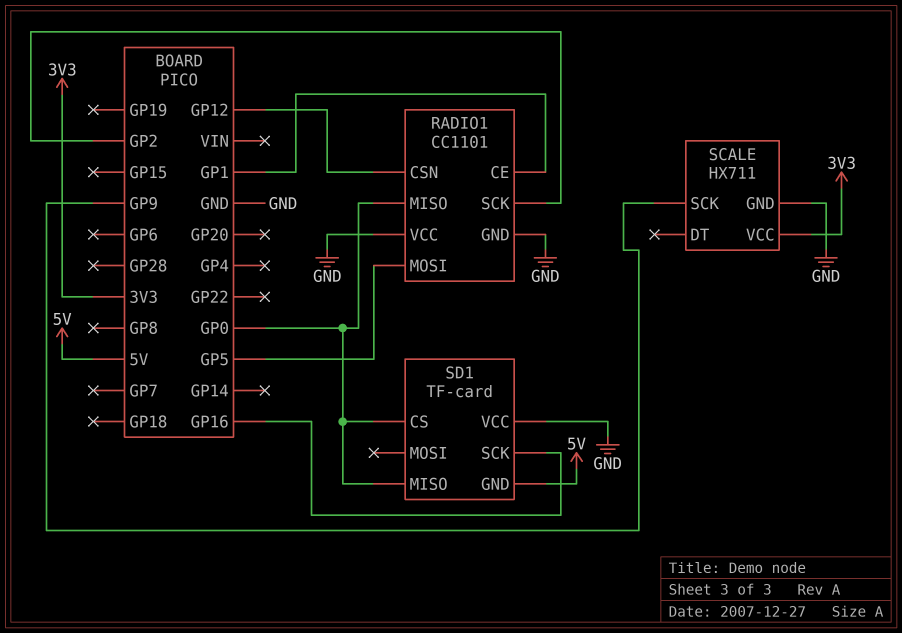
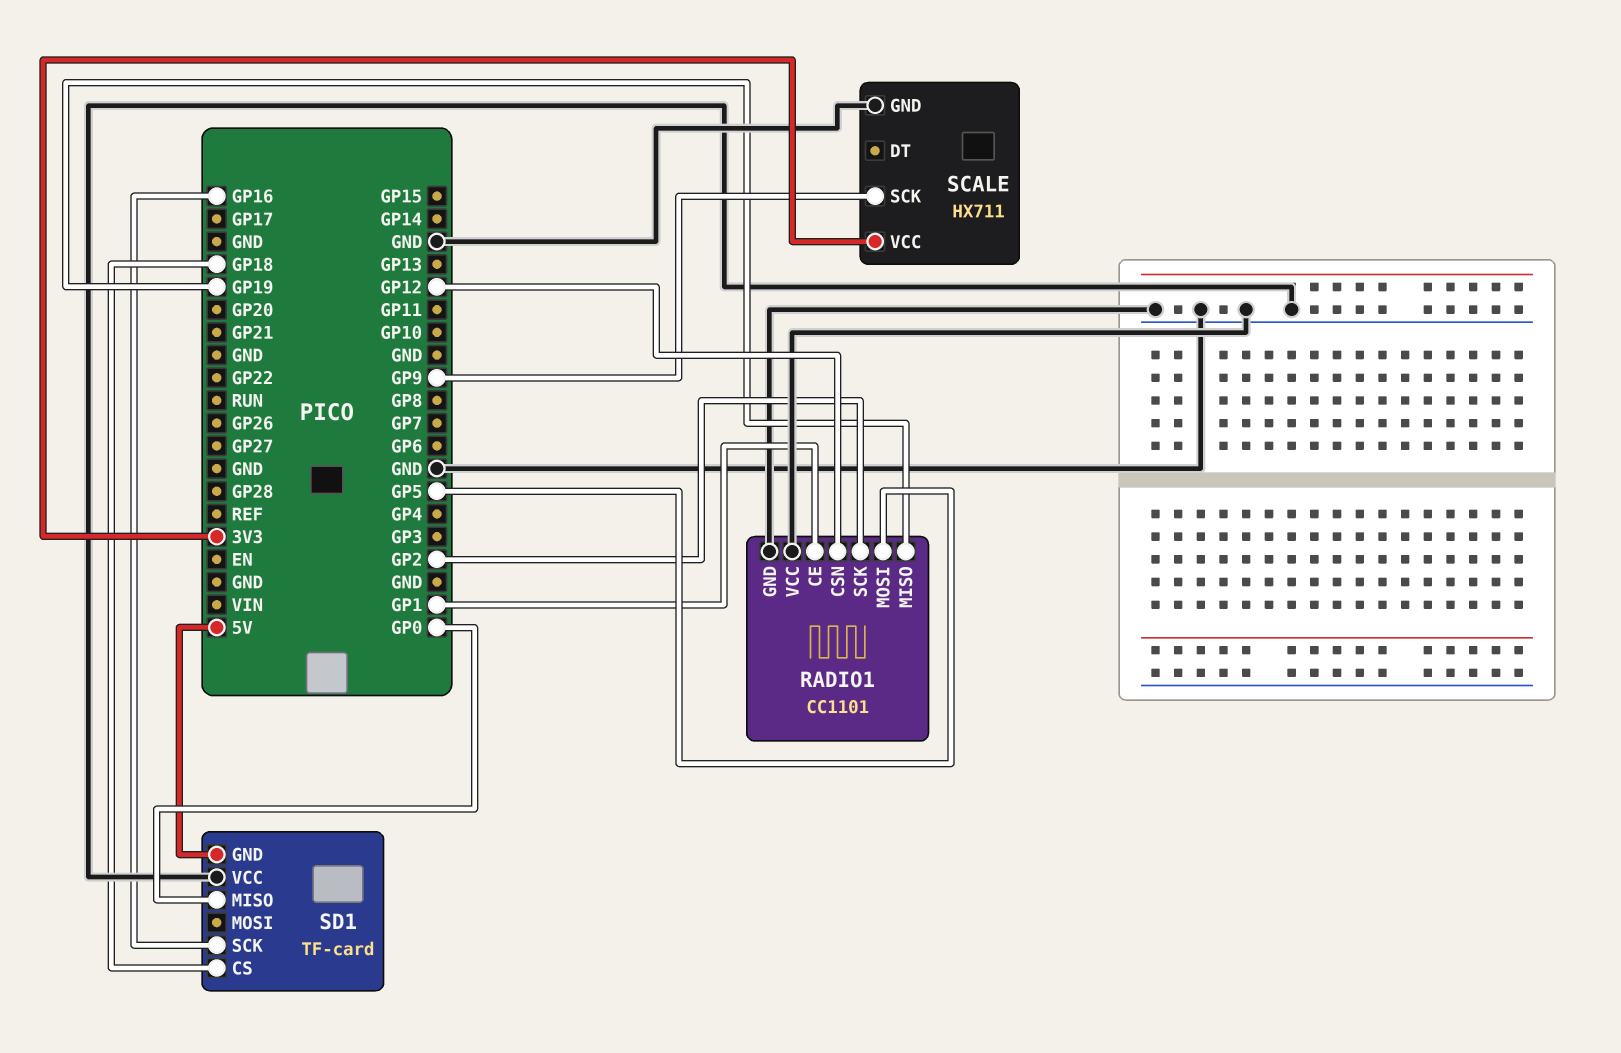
RADIO1 pin MISO: GP0 -> GP19
SD1 pin CS: GP0 -> GP18

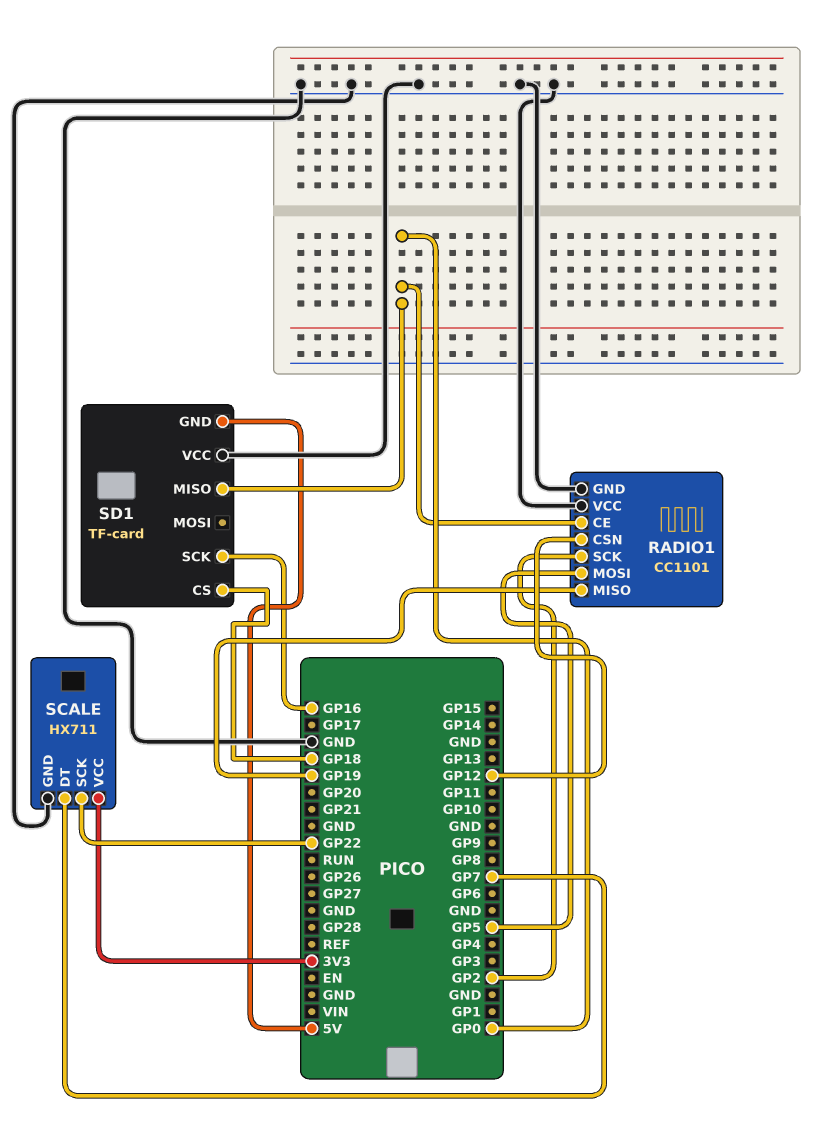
RADIO1 pin CE: GP1 -> GP0
SCALE pin DT: none -> GP7
SCALE pin SCK: GP9 -> GP22

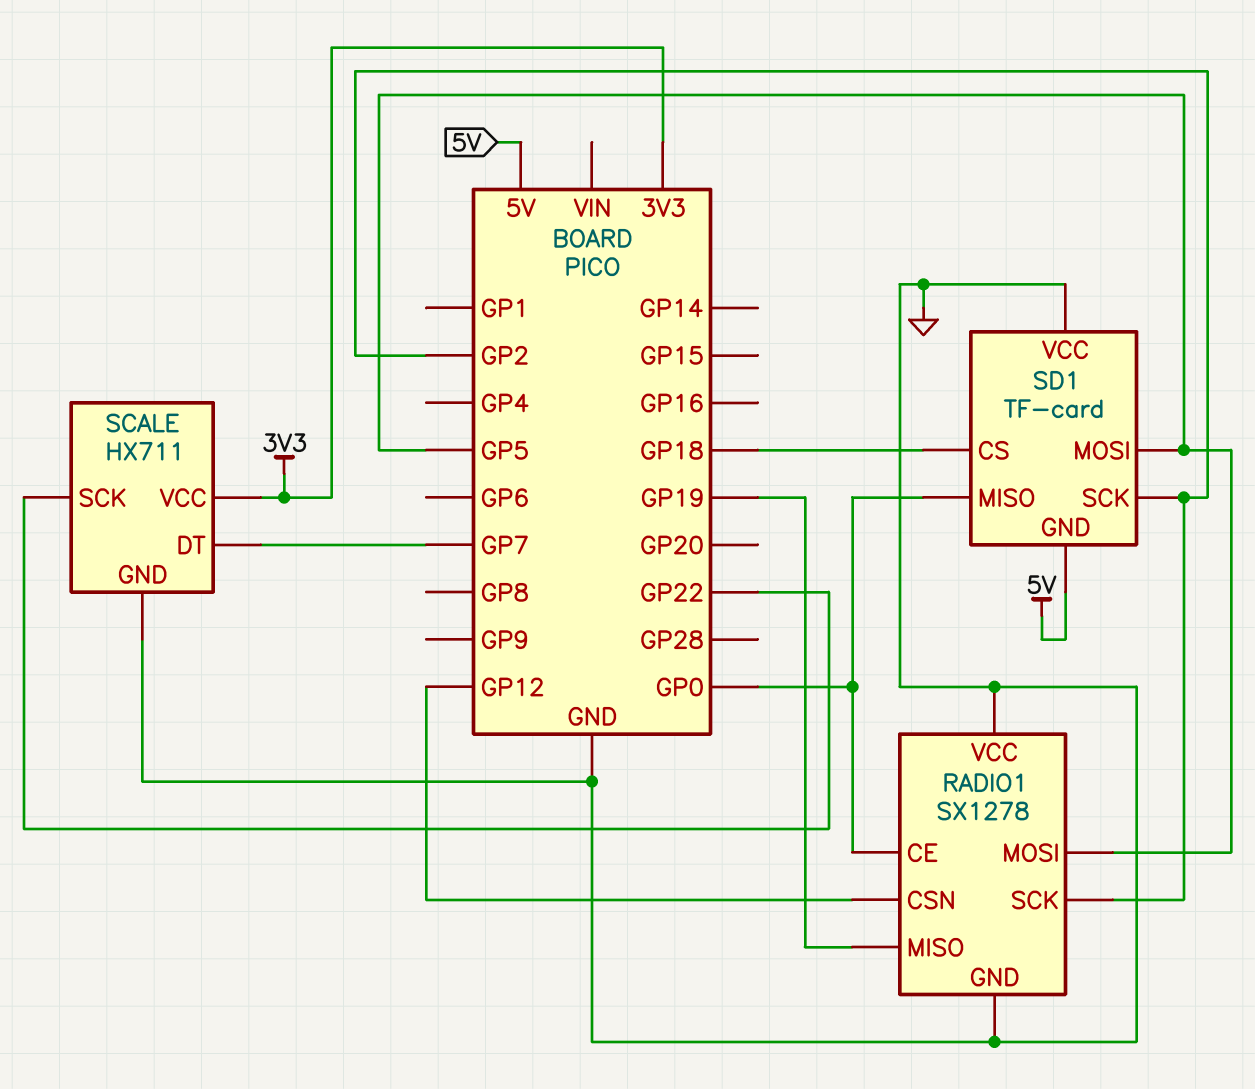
RADIO1: CC1101 -> SX1278
SD1 pin MOSI: none -> GP5
SD1 pin SCK: GP16 -> GP2

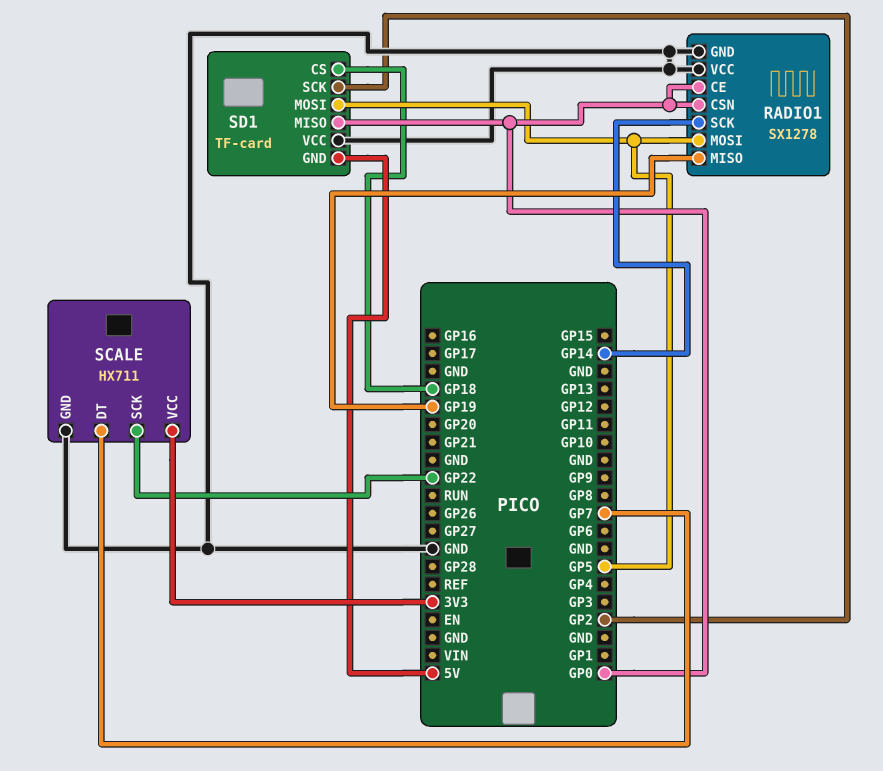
RADIO1 pin CSN: GP12 -> GP0
RADIO1 pin SCK: GP2 -> GP14

